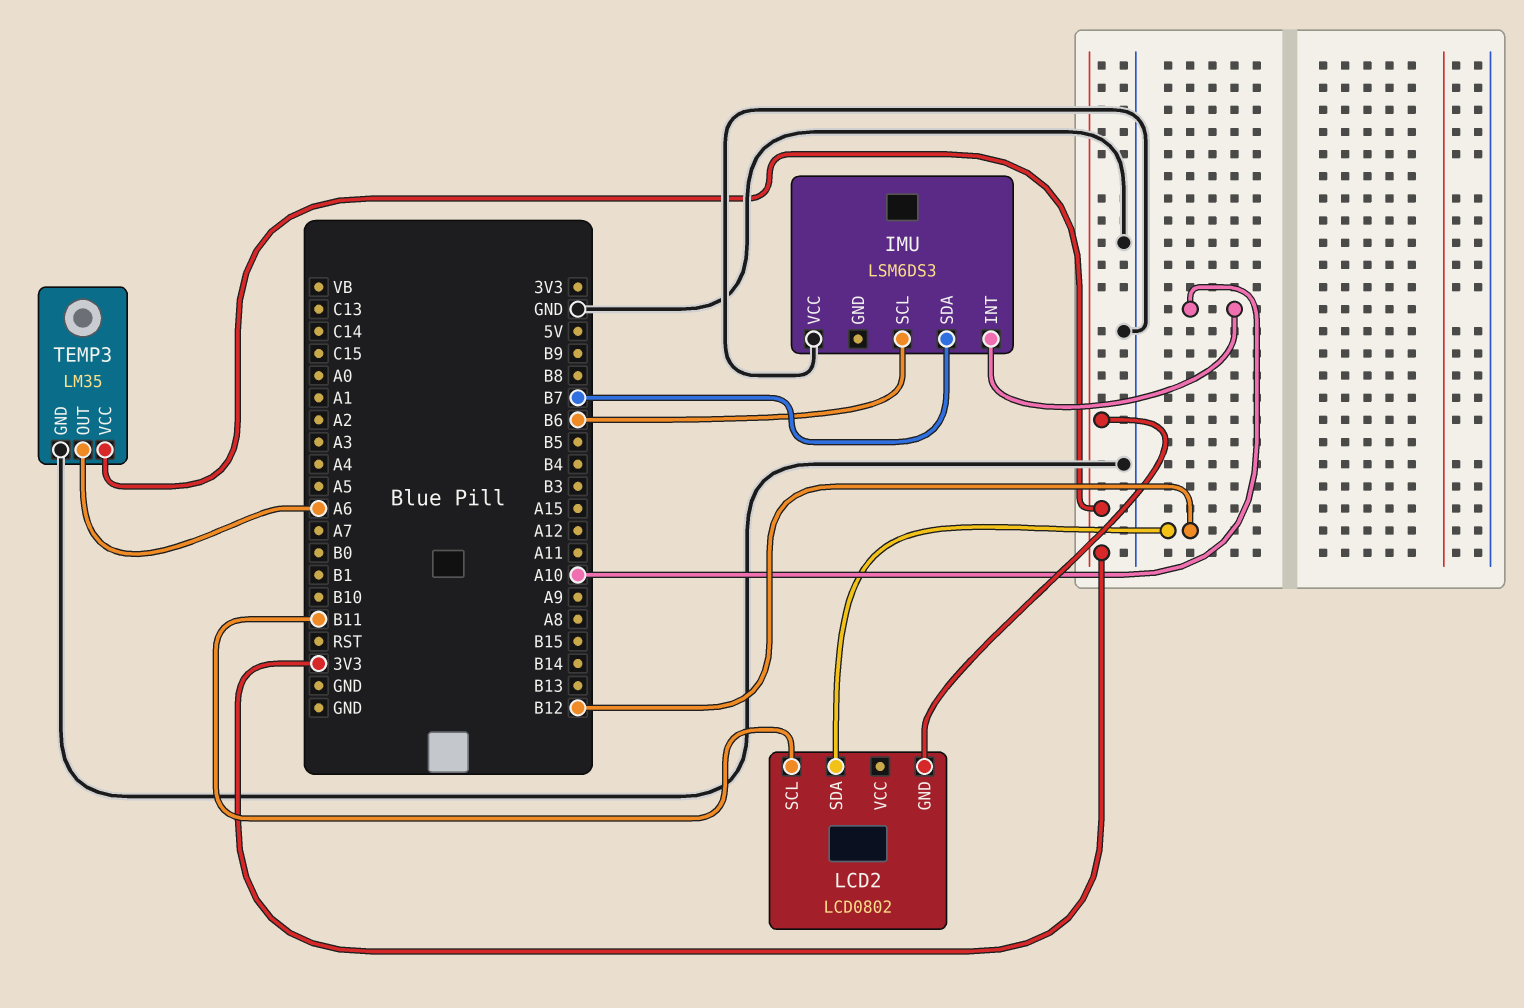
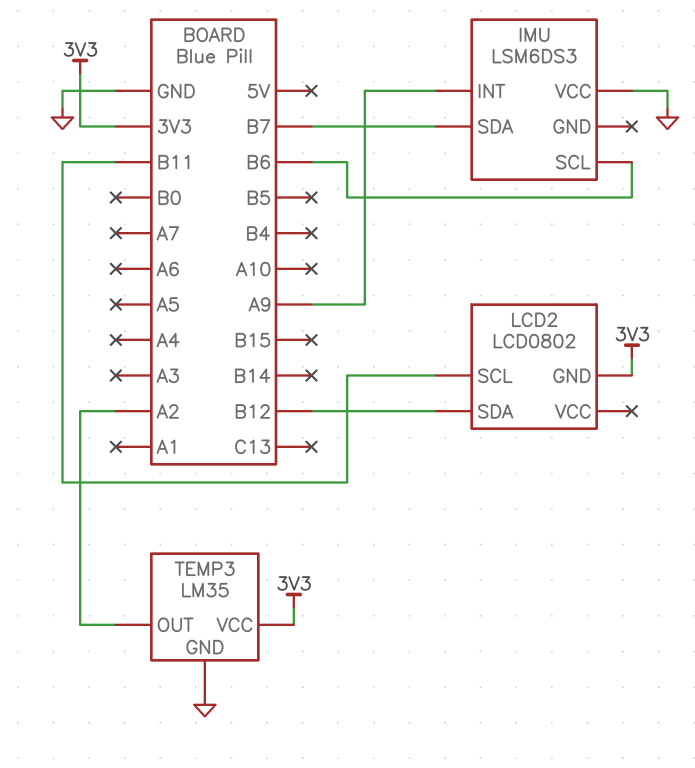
IMU pin INT: A10 -> A9
TEMP3 pin OUT: A6 -> A2

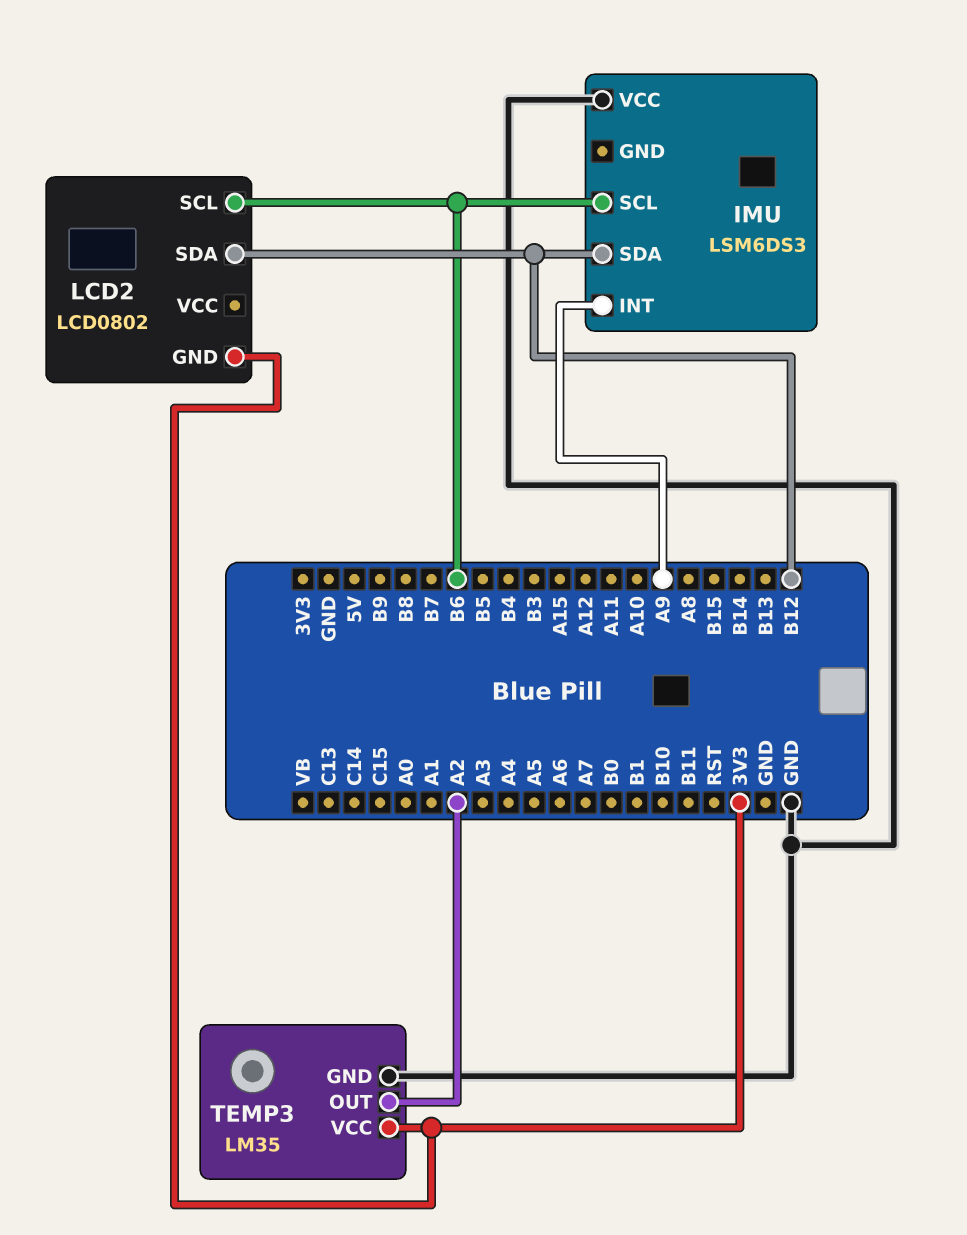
IMU pin SDA: B7 -> B12
LCD2 pin SCL: B11 -> B6

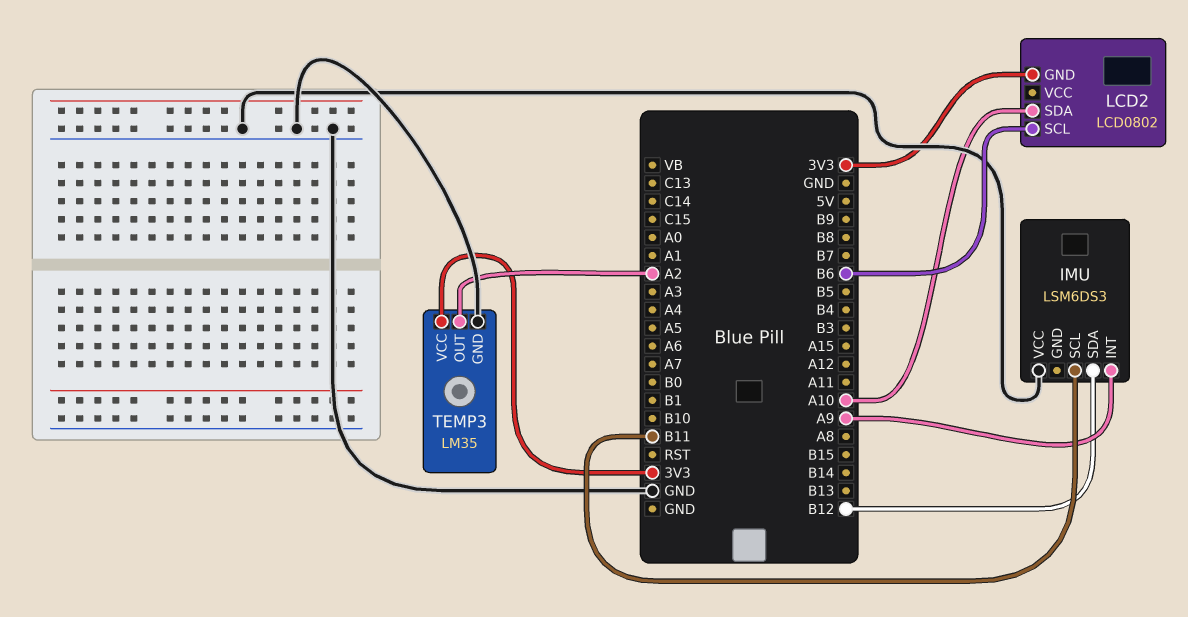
IMU pin SCL: B6 -> B11
LCD2 pin SDA: B12 -> A10

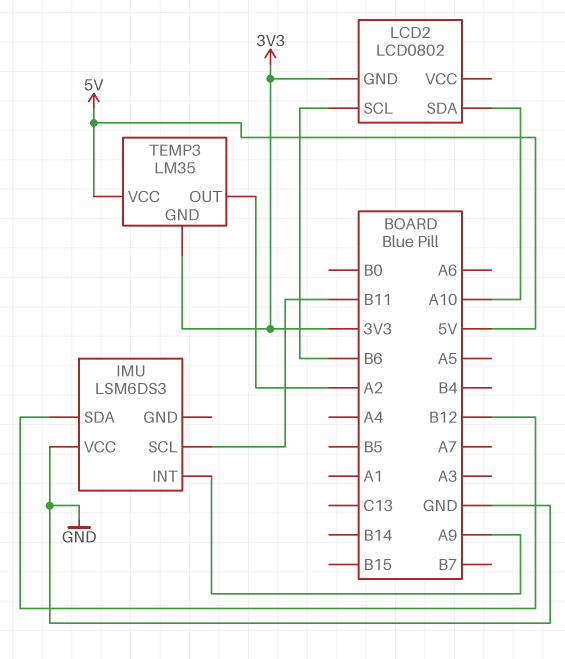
TEMP3 pin GND: GND -> 3V3
TEMP3 pin VCC: 3V3 -> 5V

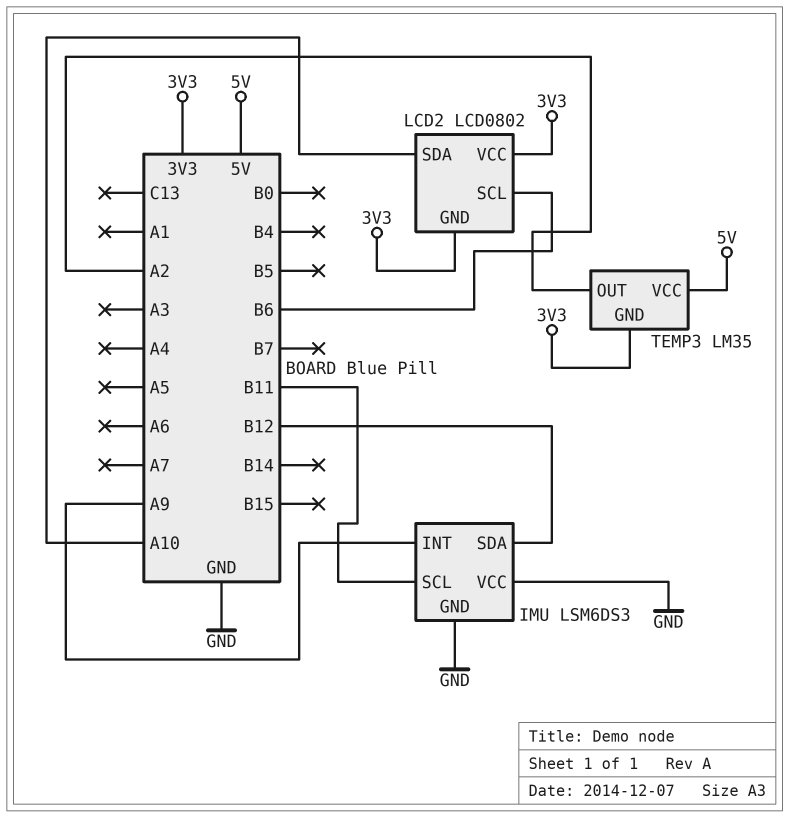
IMU pin GND: none -> GND
LCD2 pin VCC: none -> 3V3

